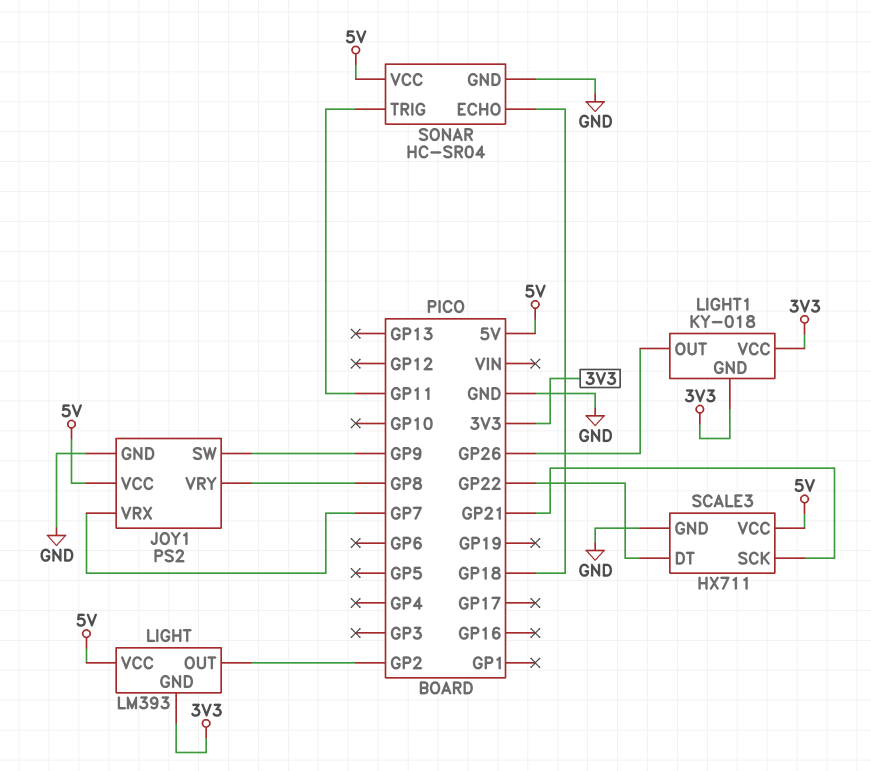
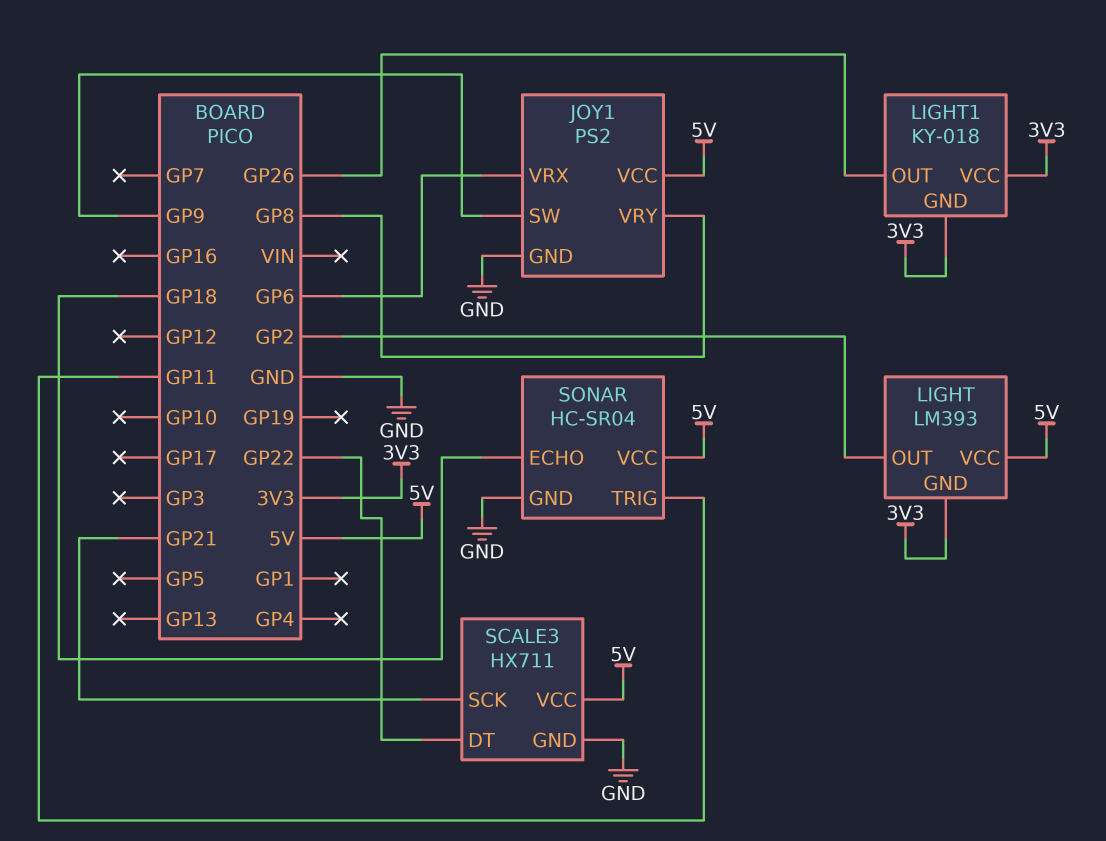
JOY1 pin VRX: GP7 -> GP6

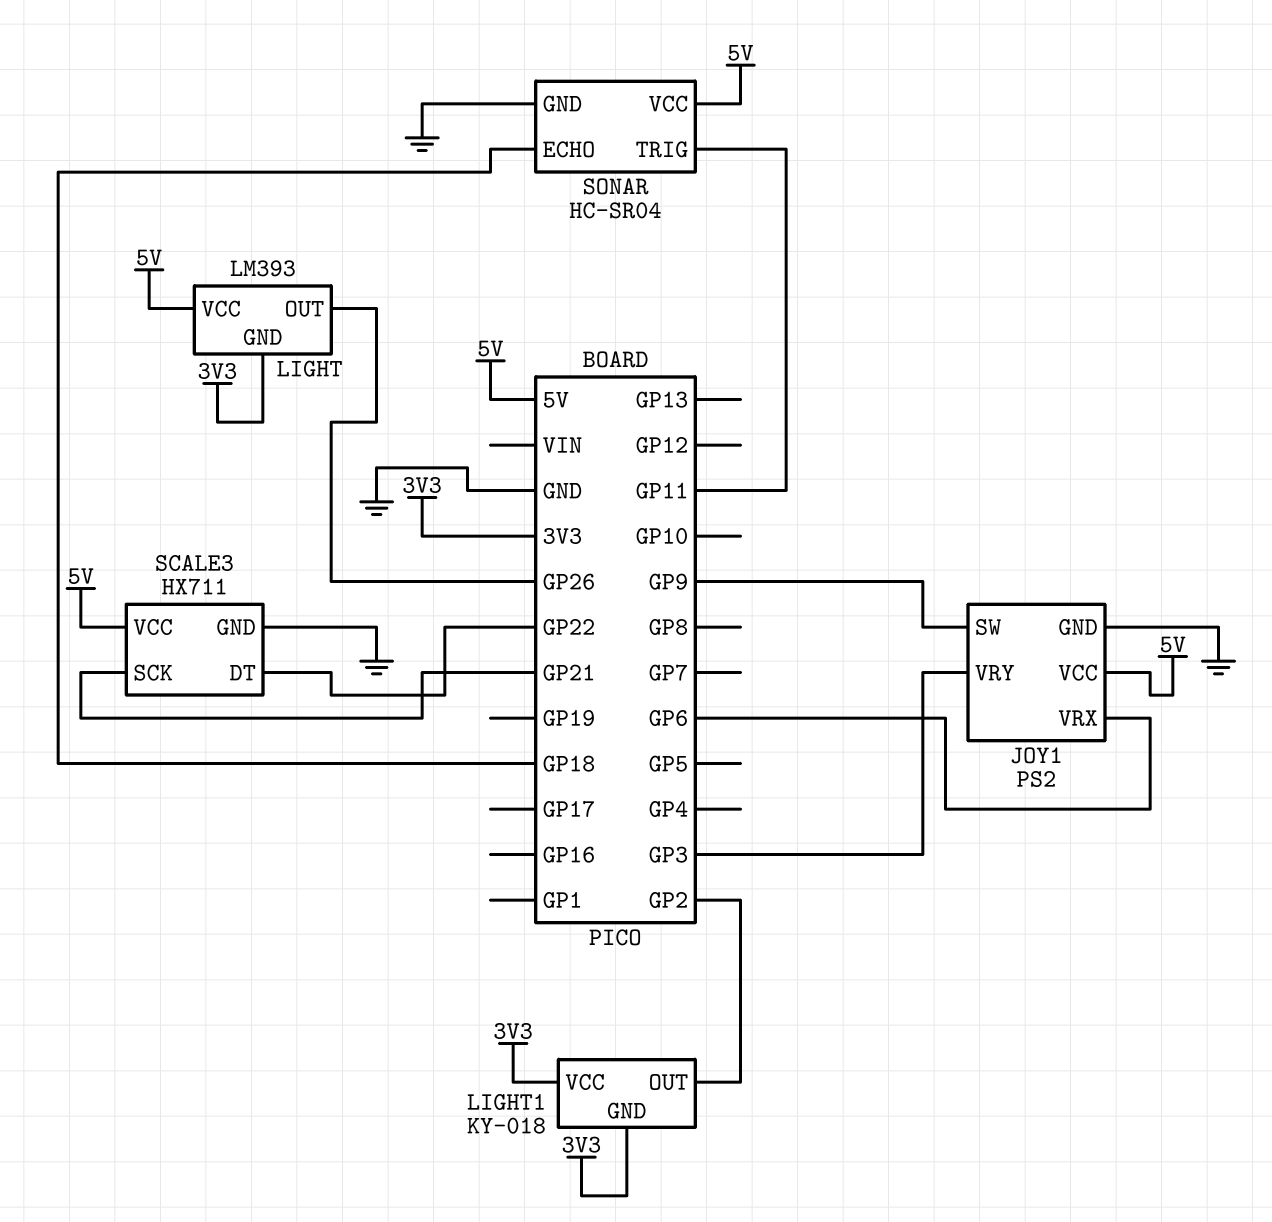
JOY1 pin VRY: GP8 -> GP3
LIGHT pin OUT: GP2 -> GP26
LIGHT1 pin OUT: GP26 -> GP2

